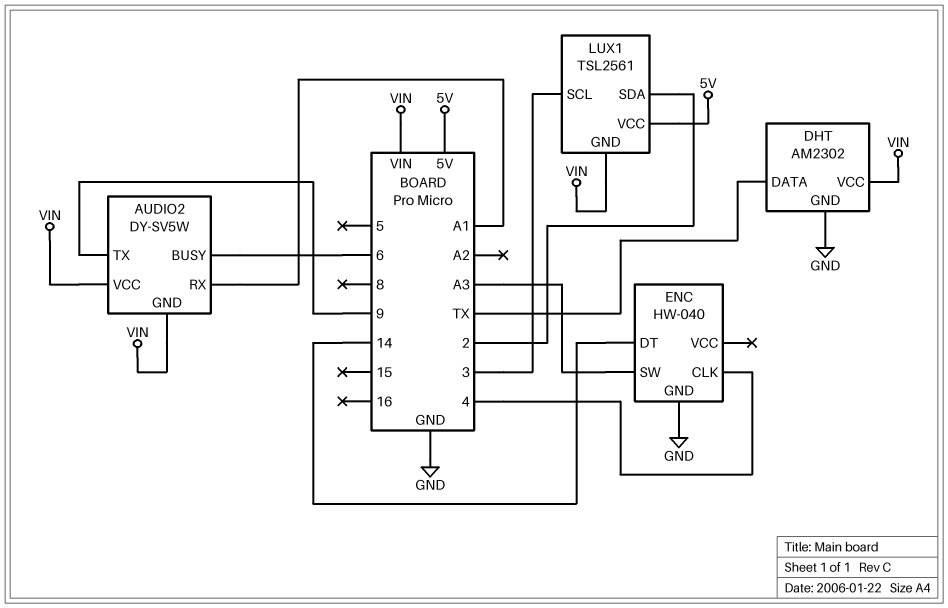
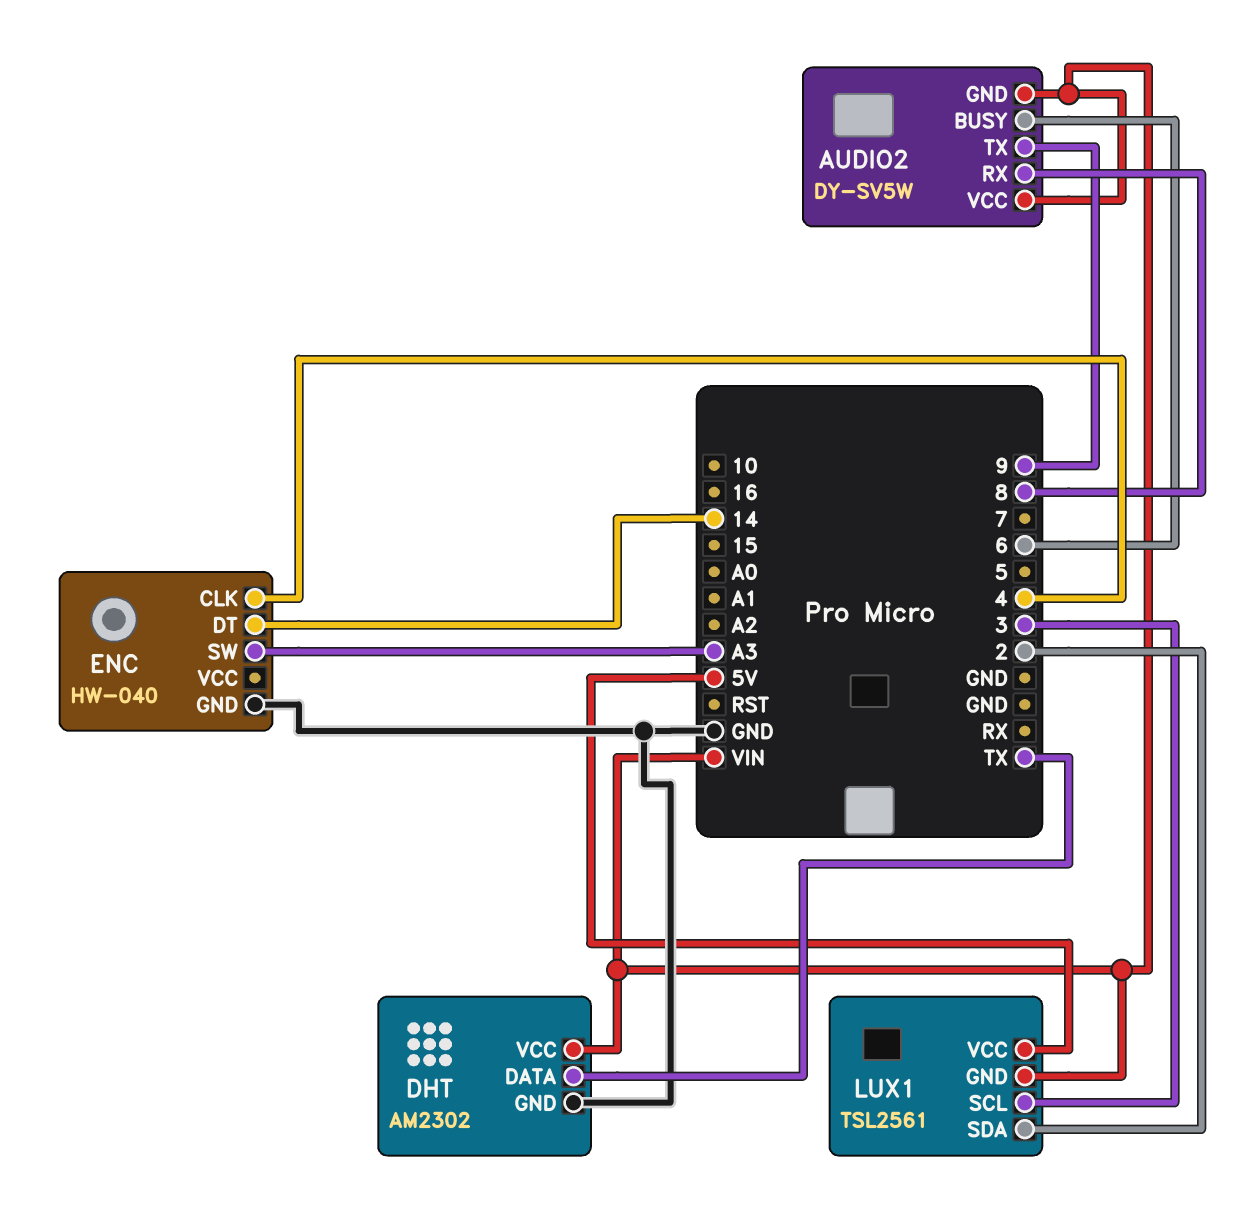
AUDIO2 pin RX: A1 -> 8

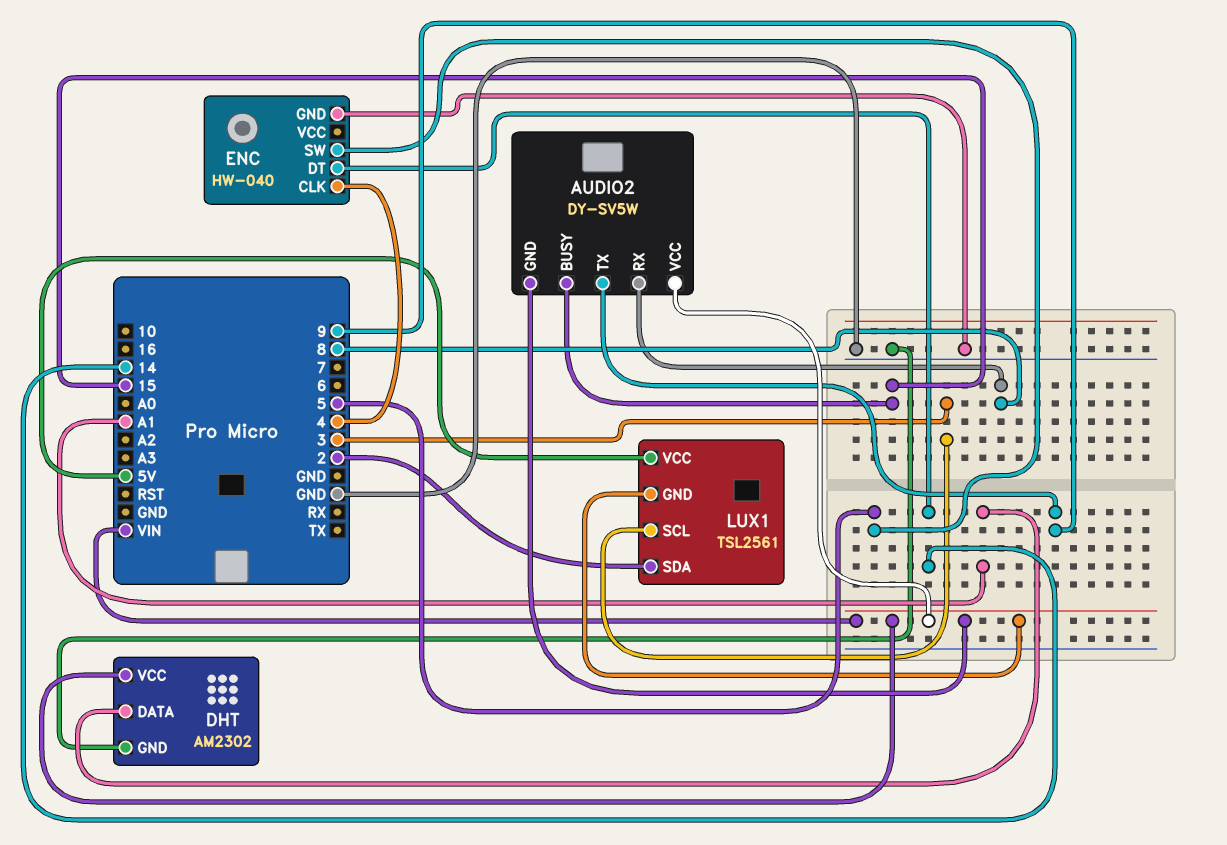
AUDIO2 pin BUSY: 6 -> 15
DHT pin DATA: TX -> A1
ENC pin SW: A3 -> 5

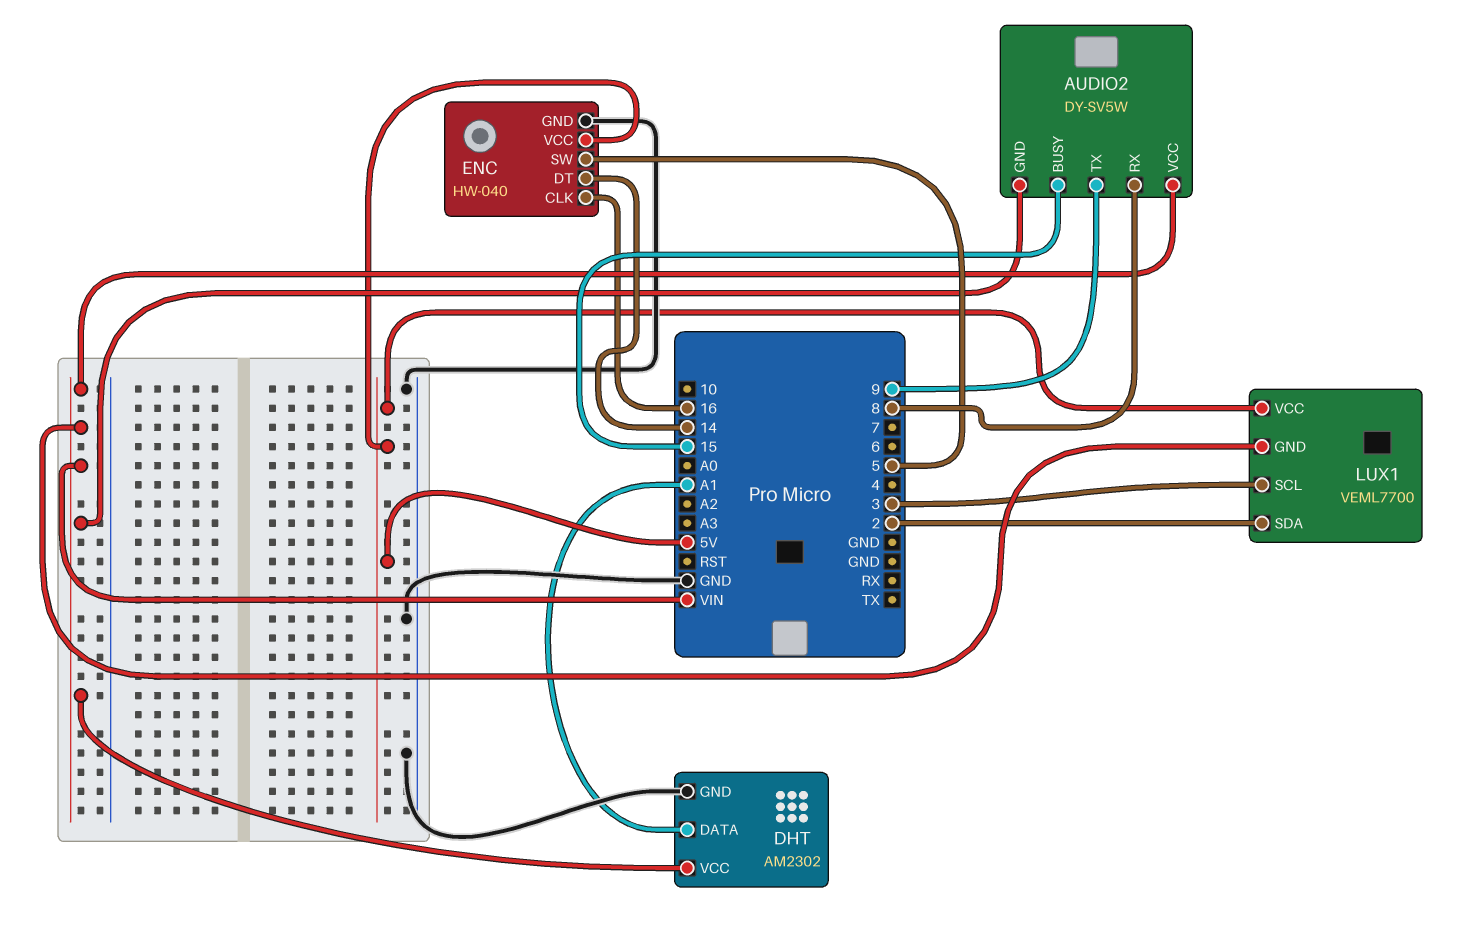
ENC pin CLK: 4 -> 16
ENC pin VCC: none -> 5V
LUX1: TSL2561 -> VEML7700

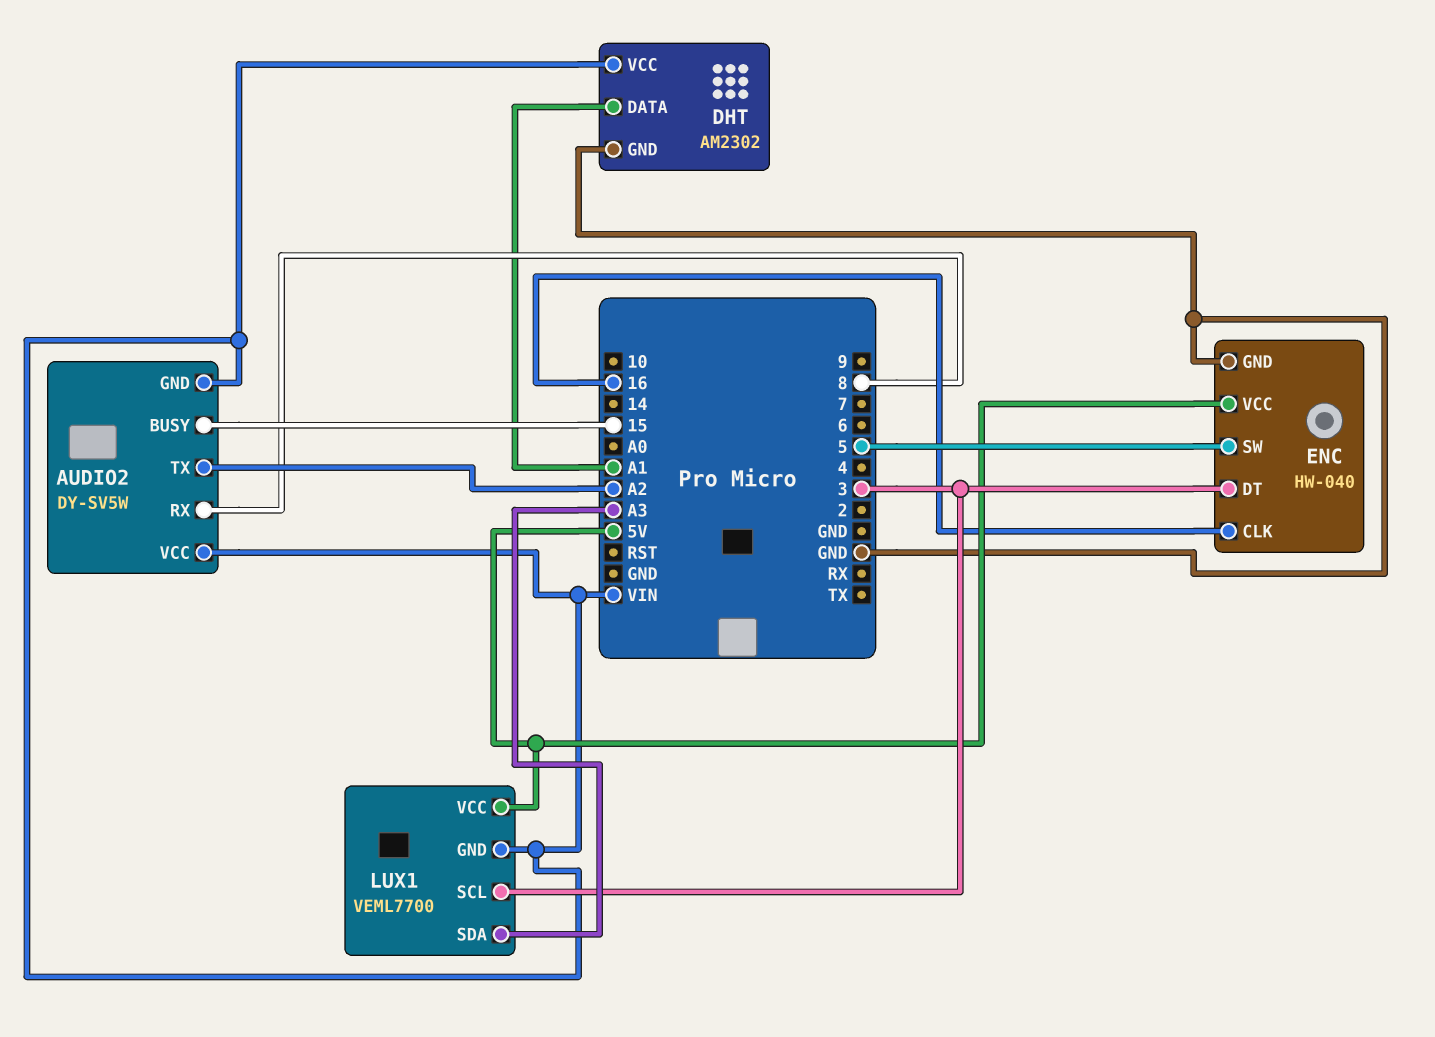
AUDIO2 pin TX: 9 -> A2
ENC pin DT: 14 -> 3
LUX1 pin SDA: 2 -> A3

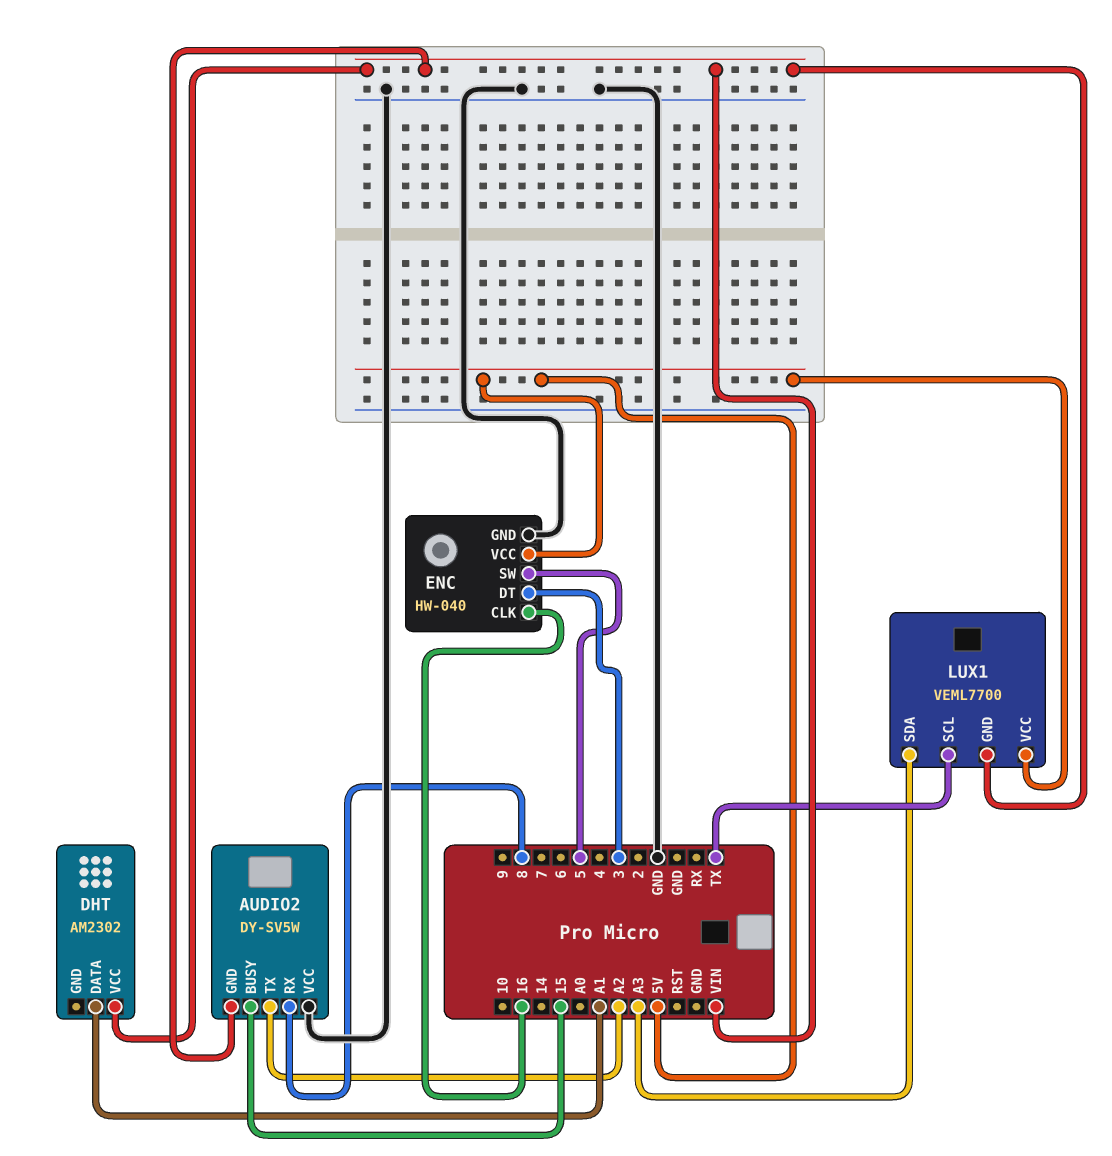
AUDIO2 pin VCC: VIN -> GND
DHT pin GND: GND -> none
LUX1 pin SCL: 3 -> TX

